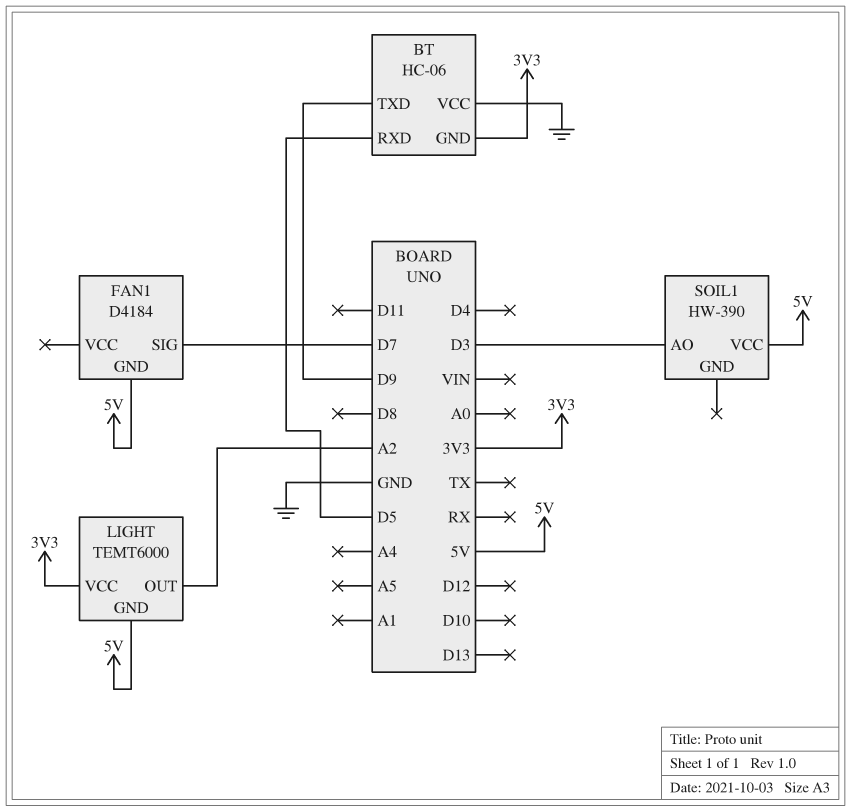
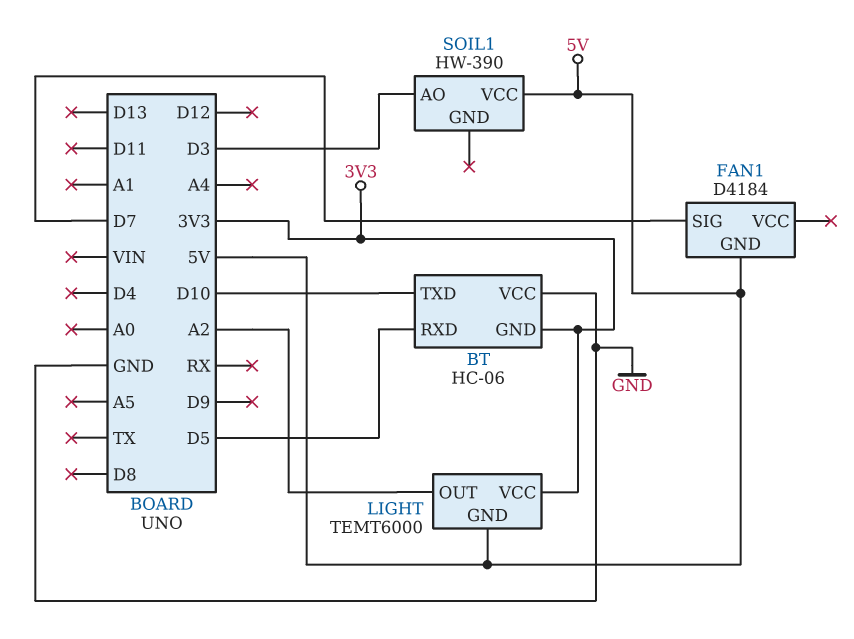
BT pin TXD: D9 -> D10

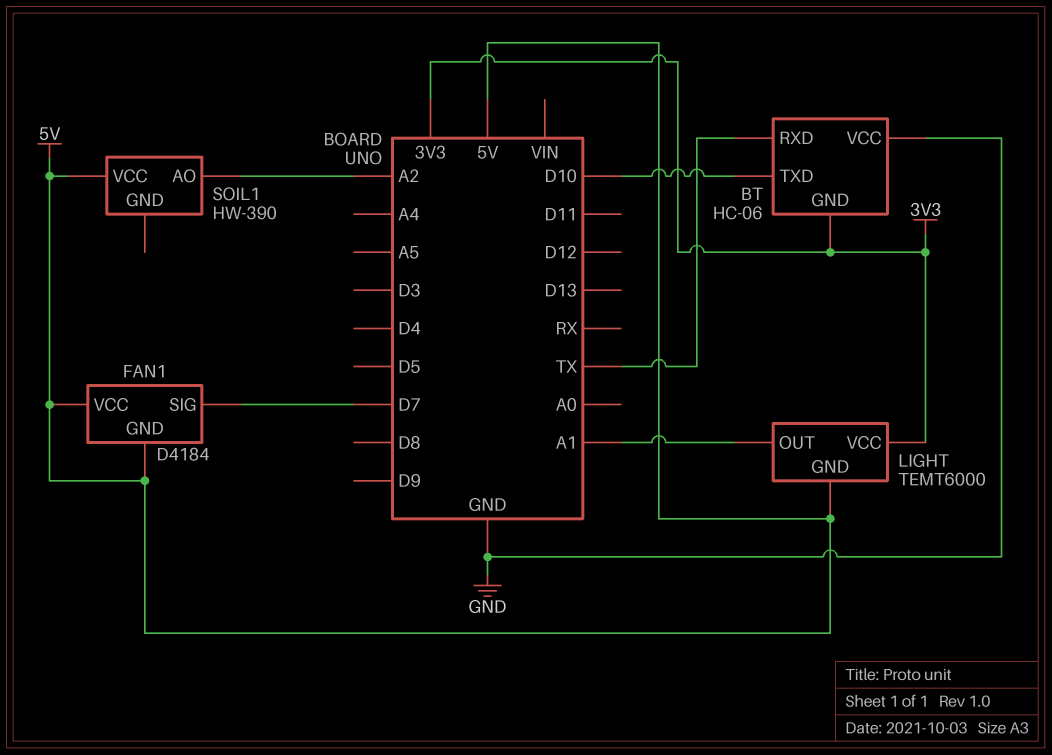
BT pin RXD: D5 -> TX
FAN1 pin VCC: none -> 5V
LIGHT pin OUT: A2 -> A1
SOIL1 pin AO: D3 -> A2

